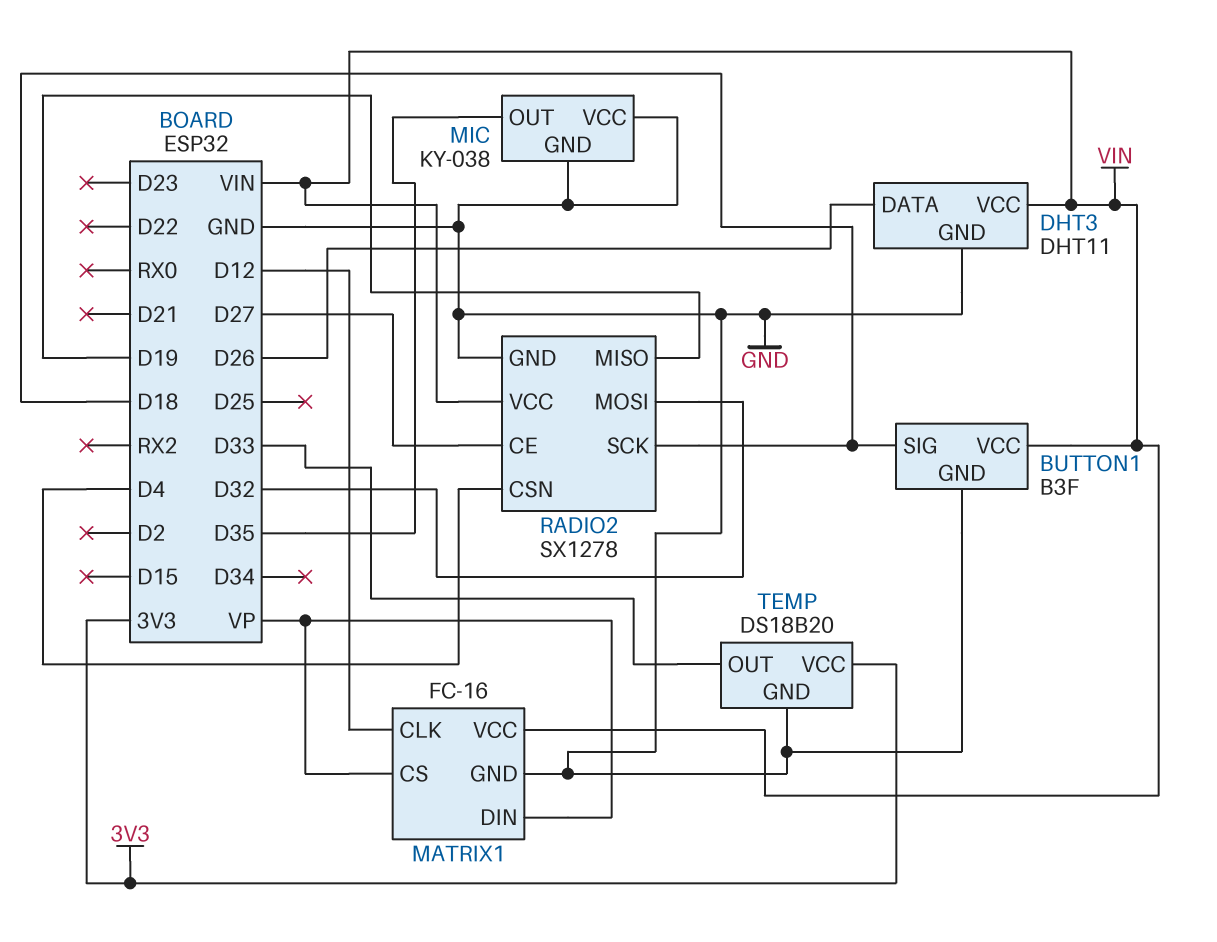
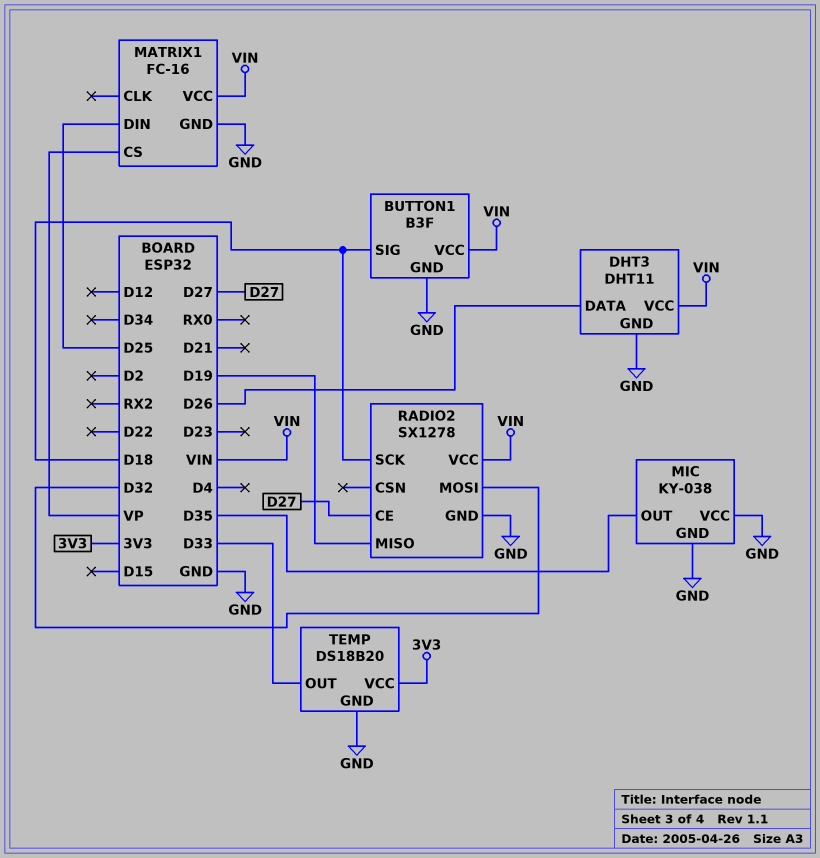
MATRIX1 pin CLK: D12 -> none
MATRIX1 pin DIN: VP -> D25
RADIO2 pin CSN: D4 -> none

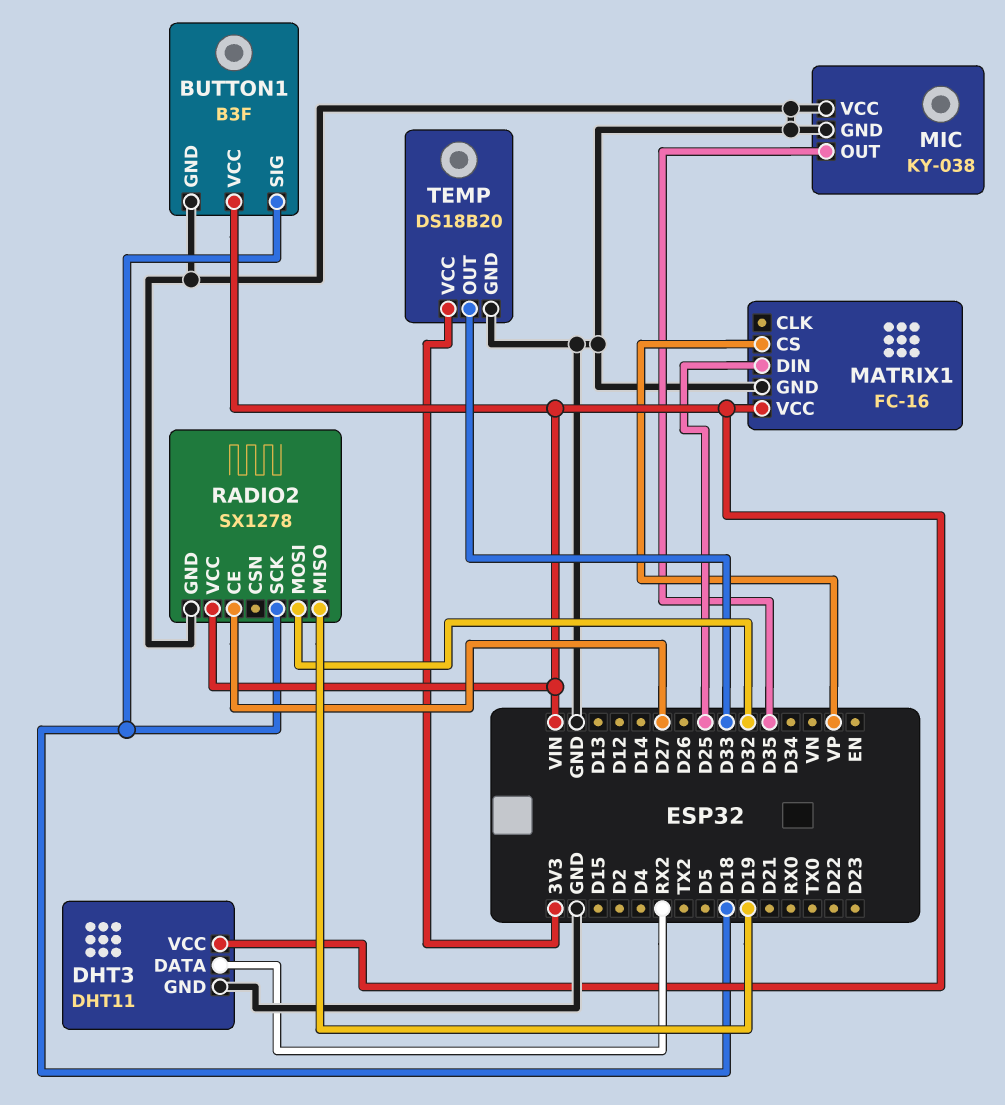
DHT3 pin DATA: D26 -> RX2

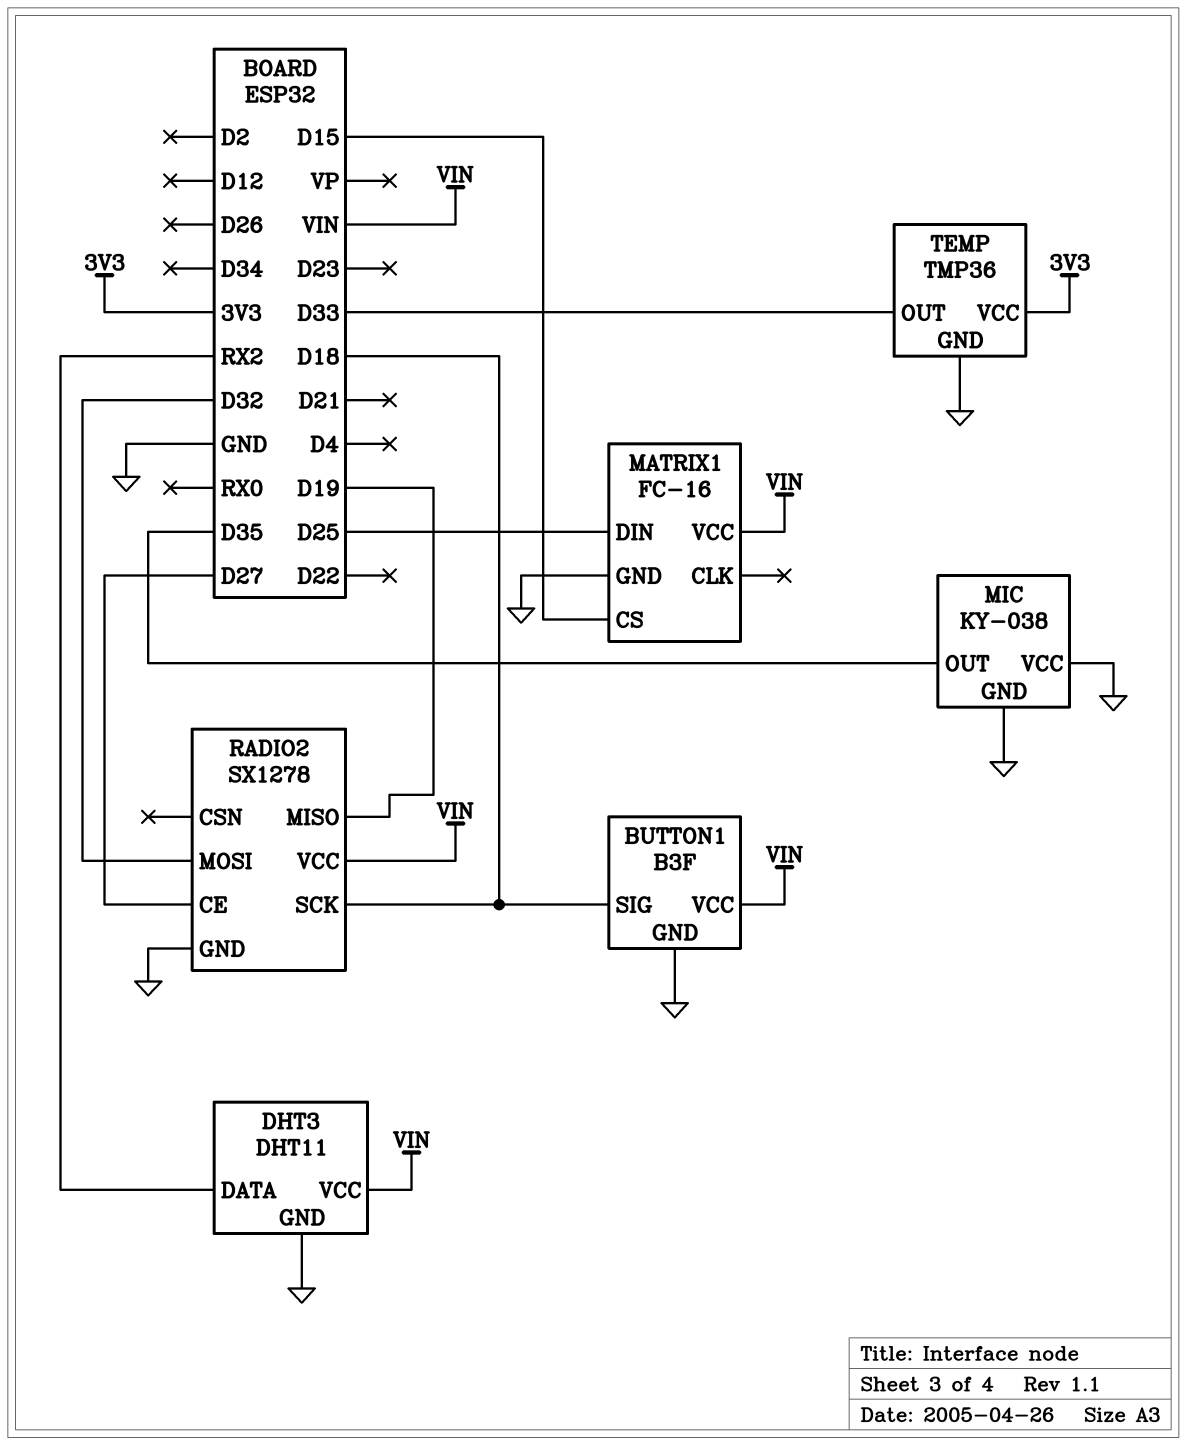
MATRIX1 pin CS: VP -> D15
TEMP: DS18B20 -> TMP36

